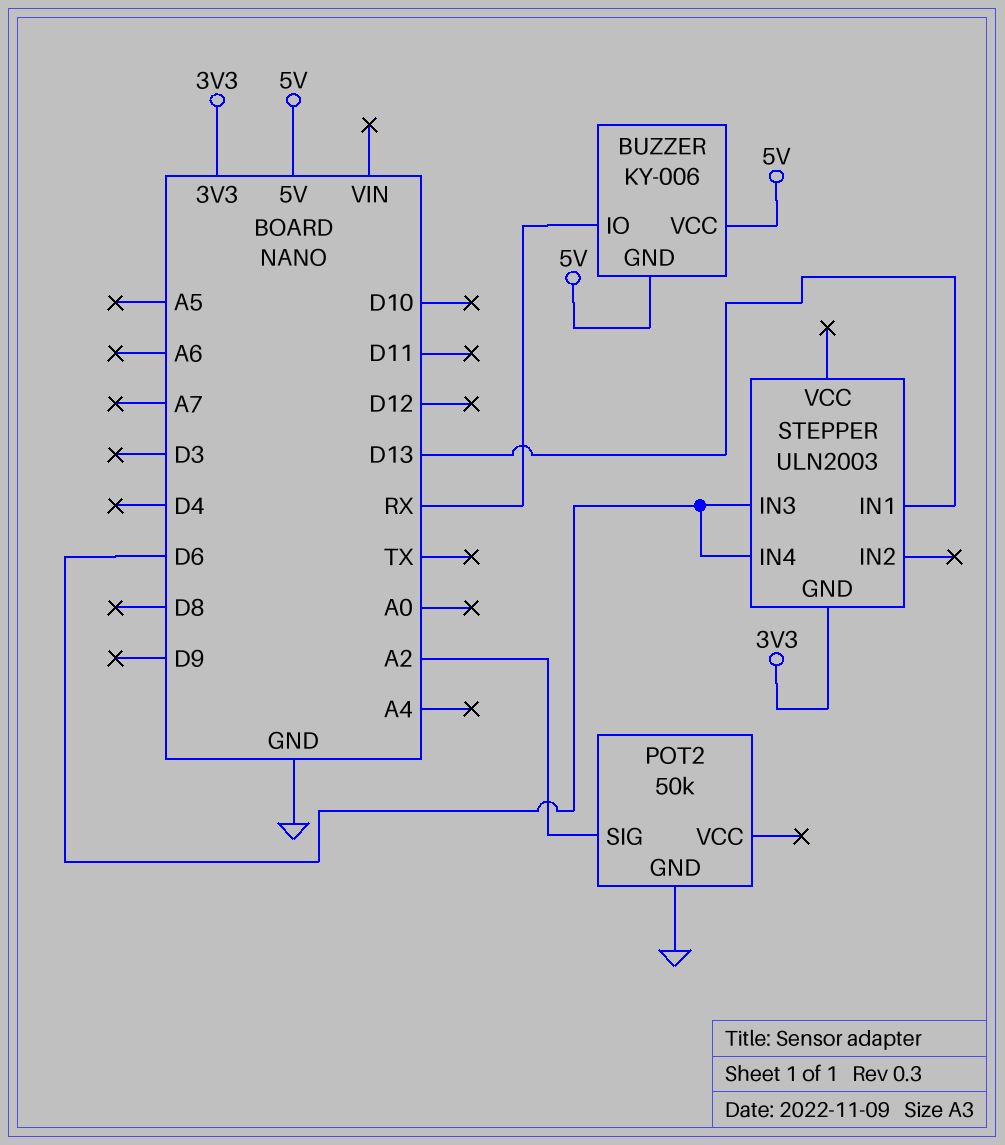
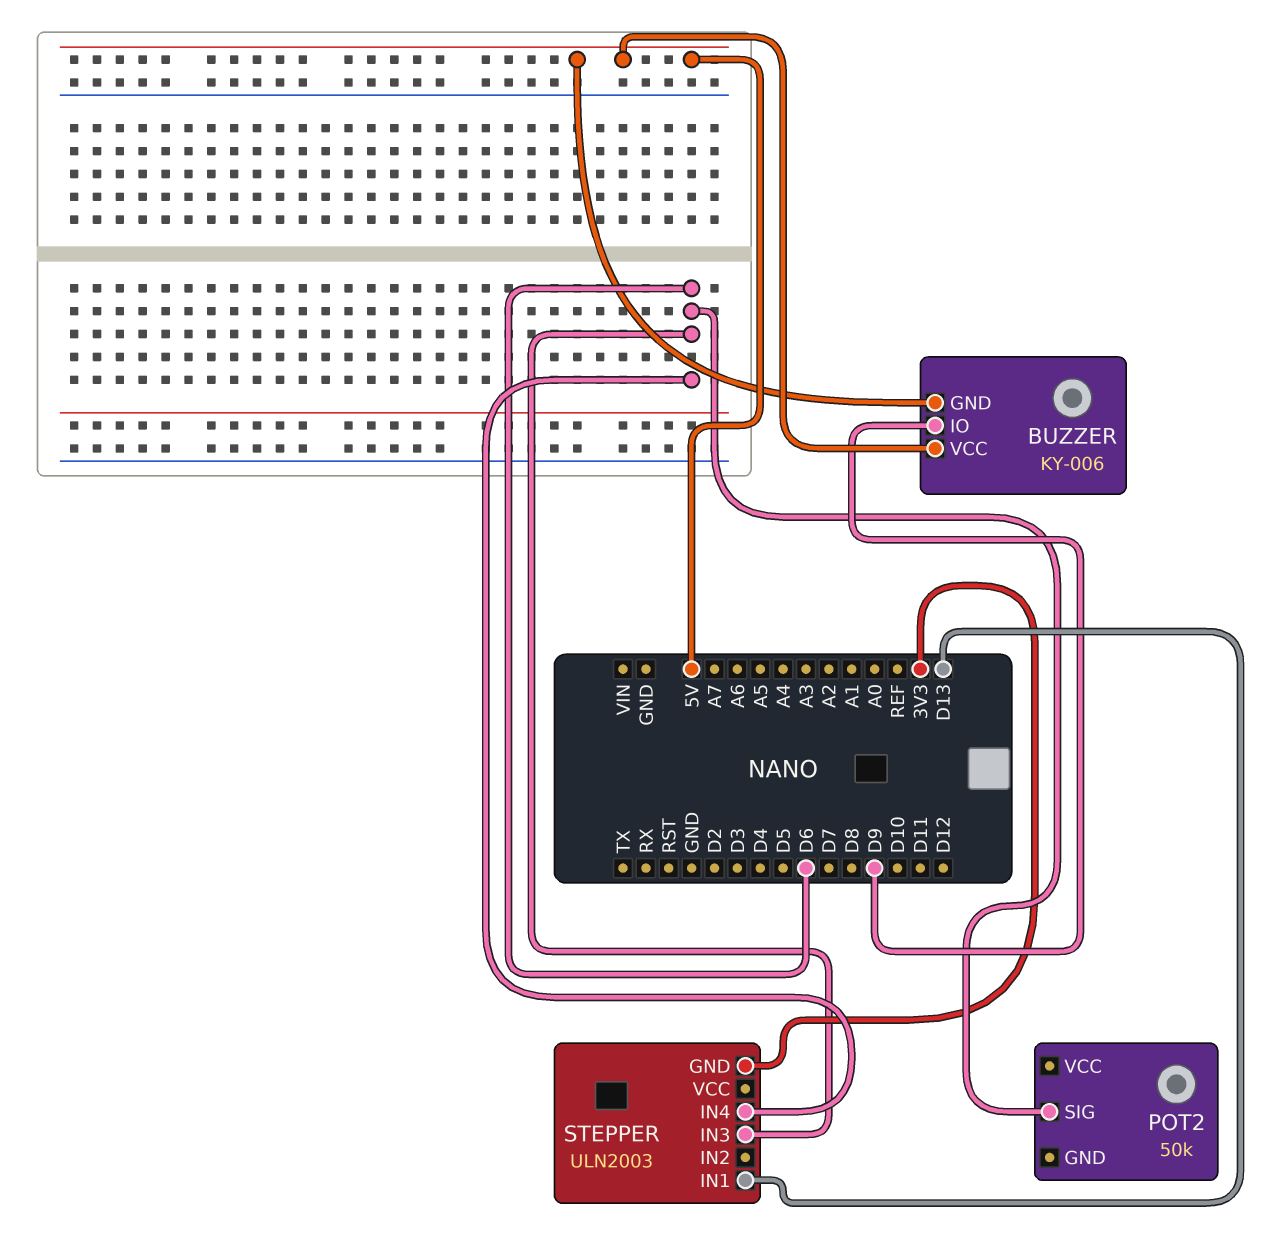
BUZZER pin IO: RX -> D9
POT2 pin GND: GND -> none
POT2 pin SIG: A2 -> D6

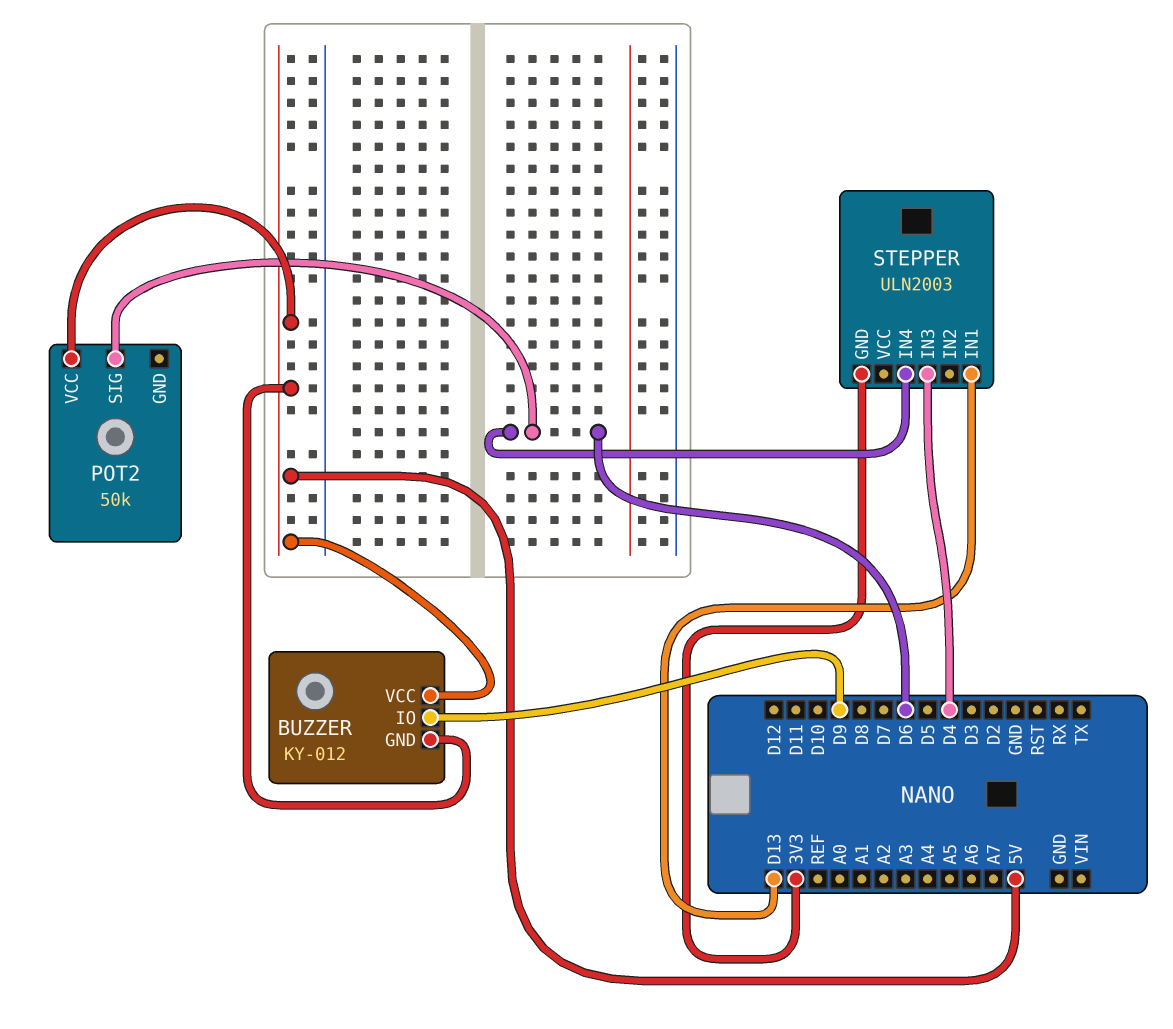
BUZZER: KY-006 -> KY-012
POT2 pin VCC: none -> 5V
STEPPER pin IN3: D6 -> D4

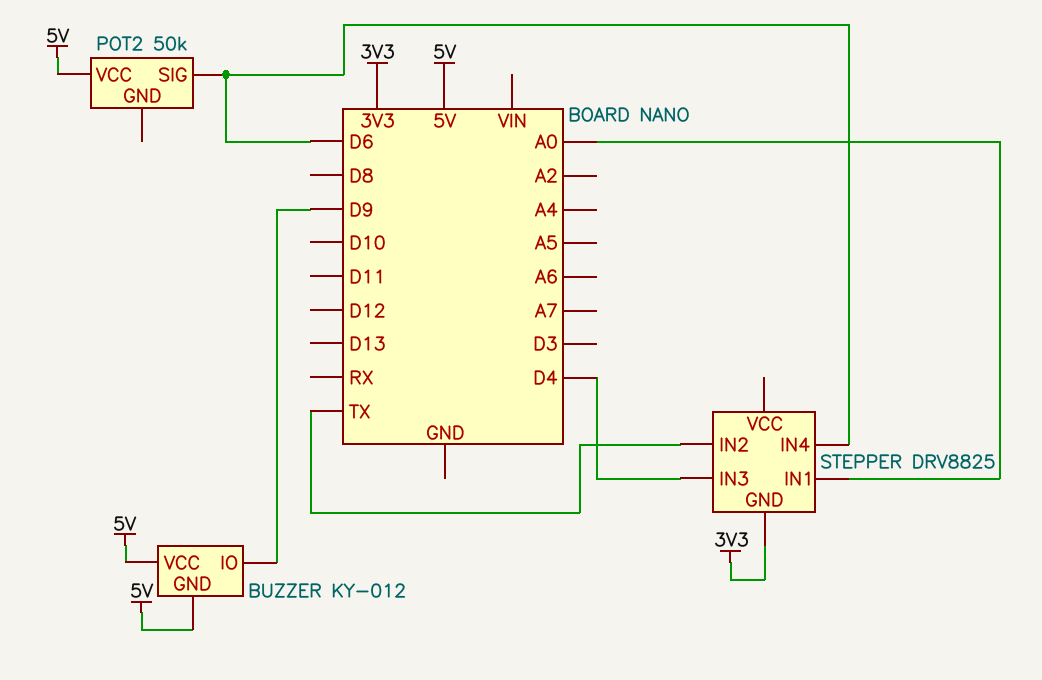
STEPPER: ULN2003 -> DRV8825
STEPPER pin IN1: D13 -> A0
STEPPER pin IN2: none -> TX

